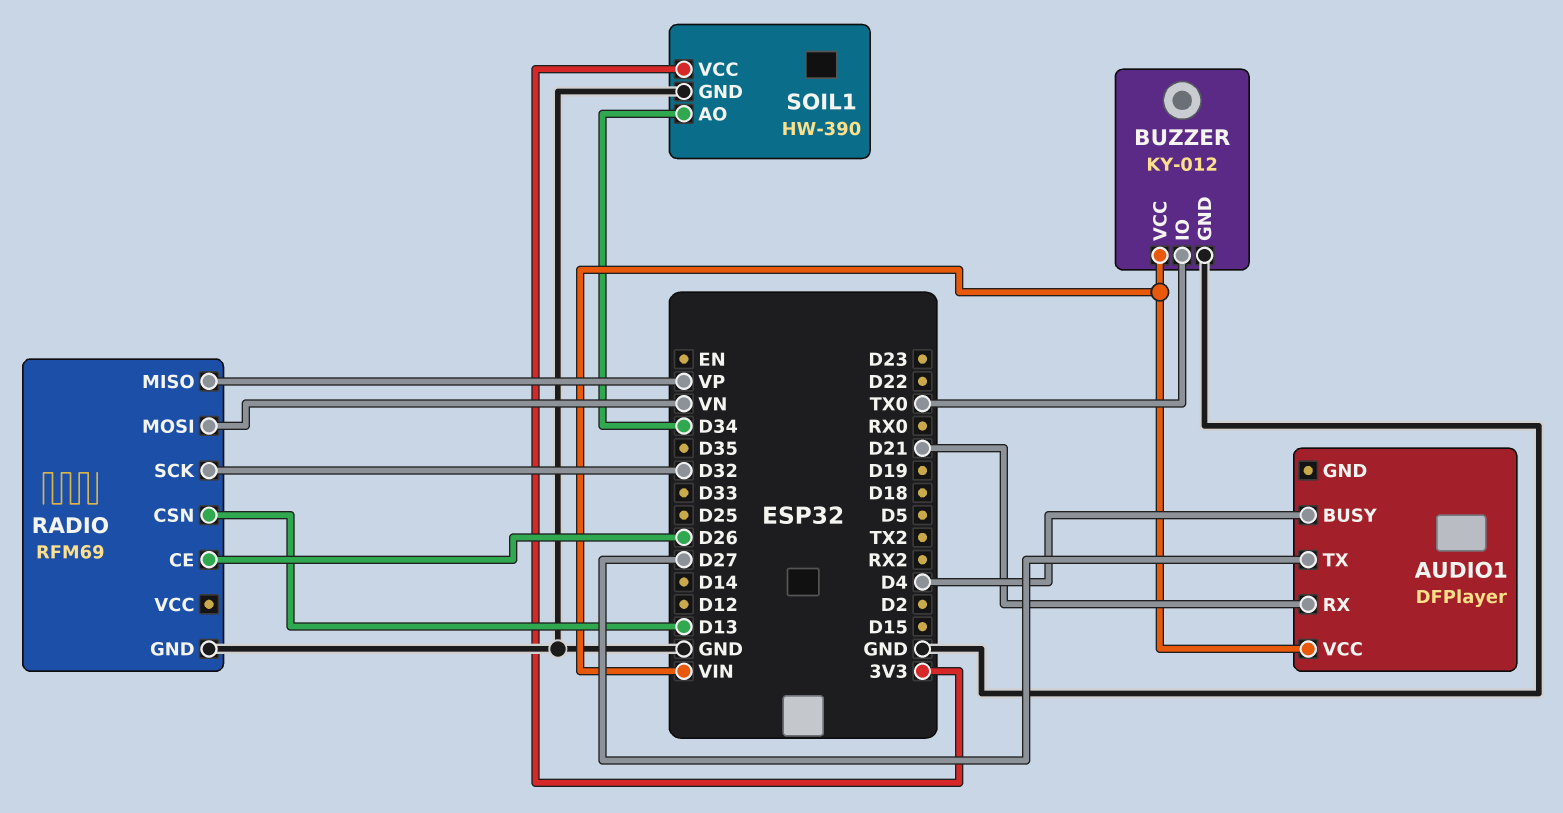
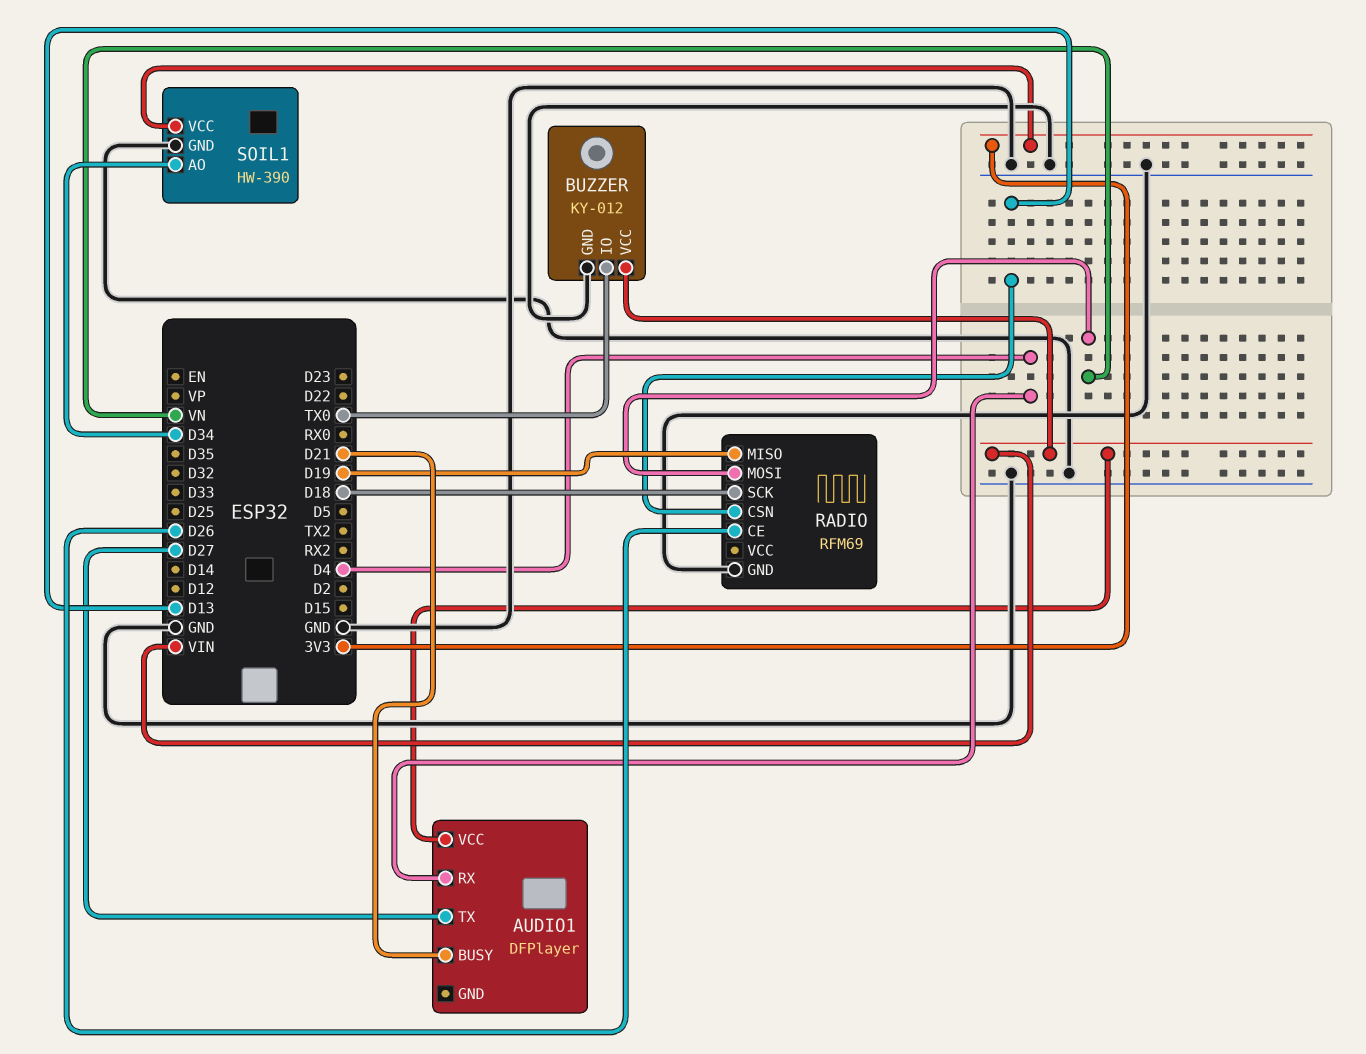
AUDIO1 pin BUSY: D4 -> D21
AUDIO1 pin RX: D21 -> D4
RADIO pin MISO: VP -> D19
RADIO pin SCK: D32 -> D18

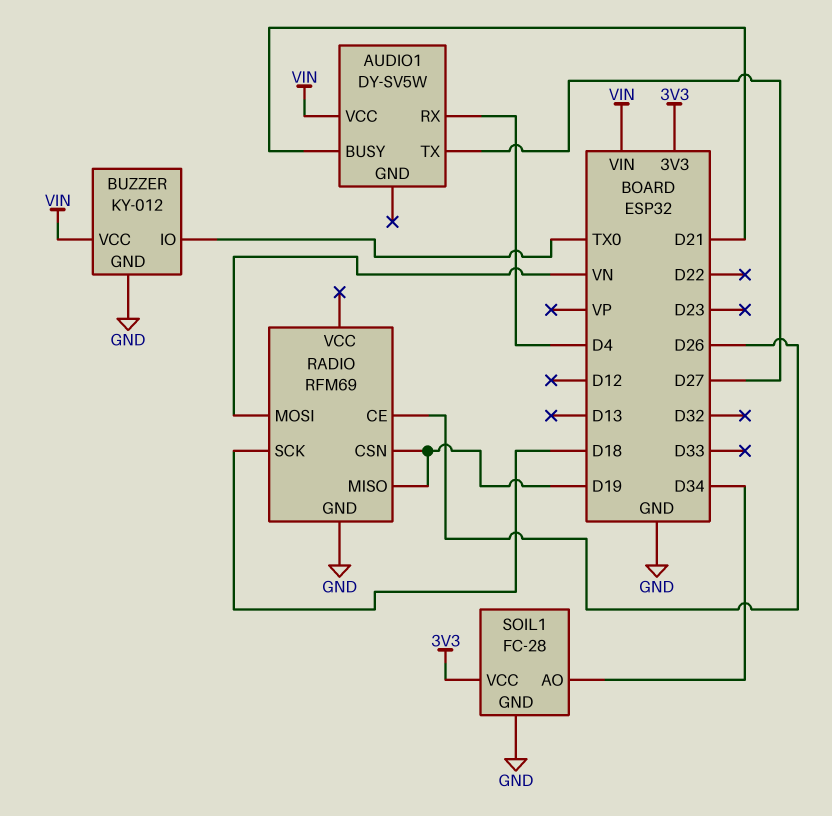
AUDIO1: DFPlayer -> DY-SV5W
RADIO pin CSN: D13 -> D19
SOIL1: HW-390 -> FC-28

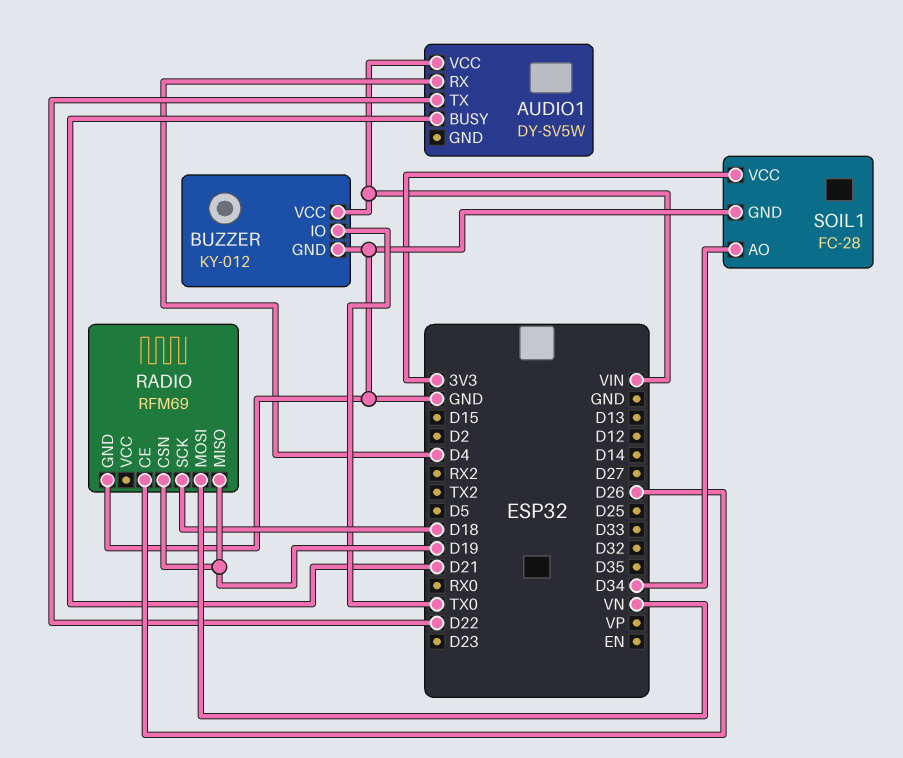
AUDIO1 pin TX: D27 -> D22

